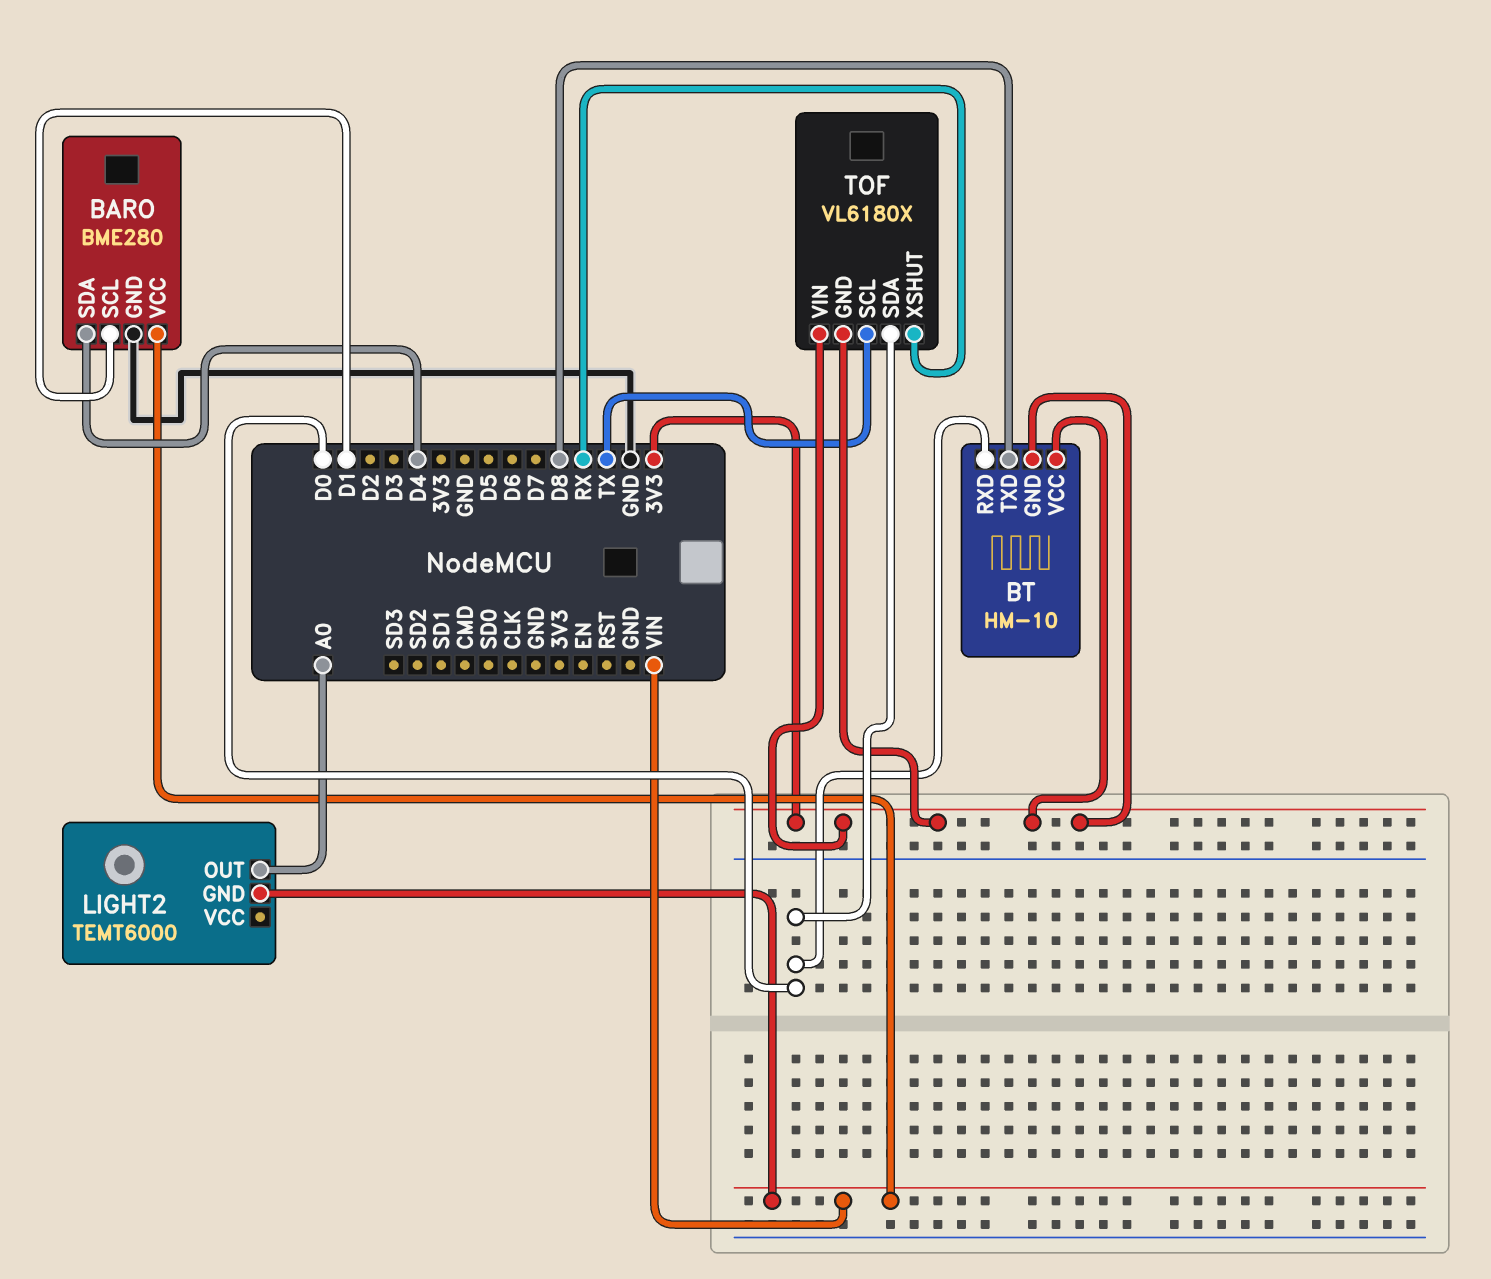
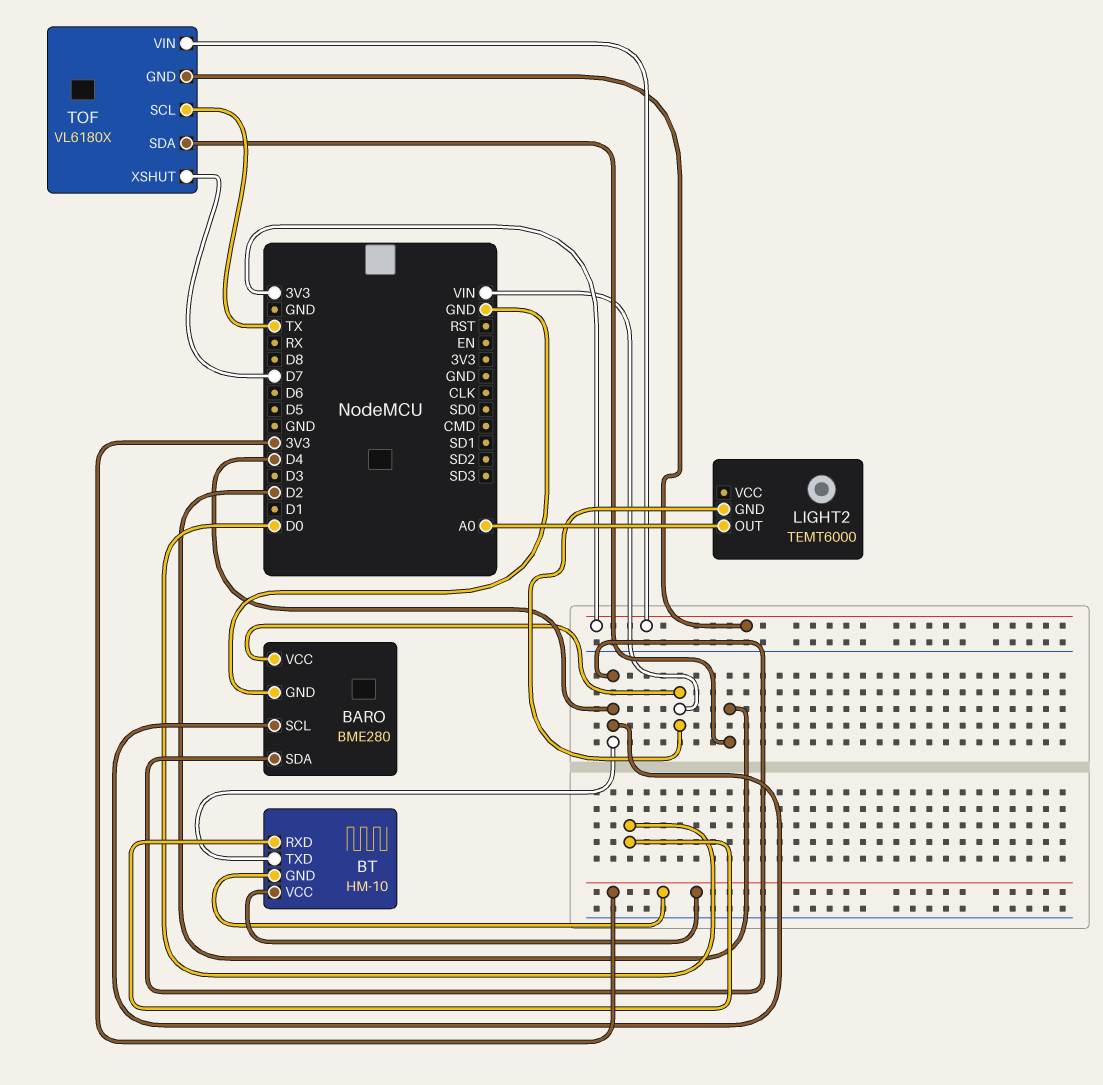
BARO pin SCL: D1 -> D4
BT pin TXD: D8 -> D4
TOF pin SDA: D0 -> D2
TOF pin XSHUT: RX -> D7

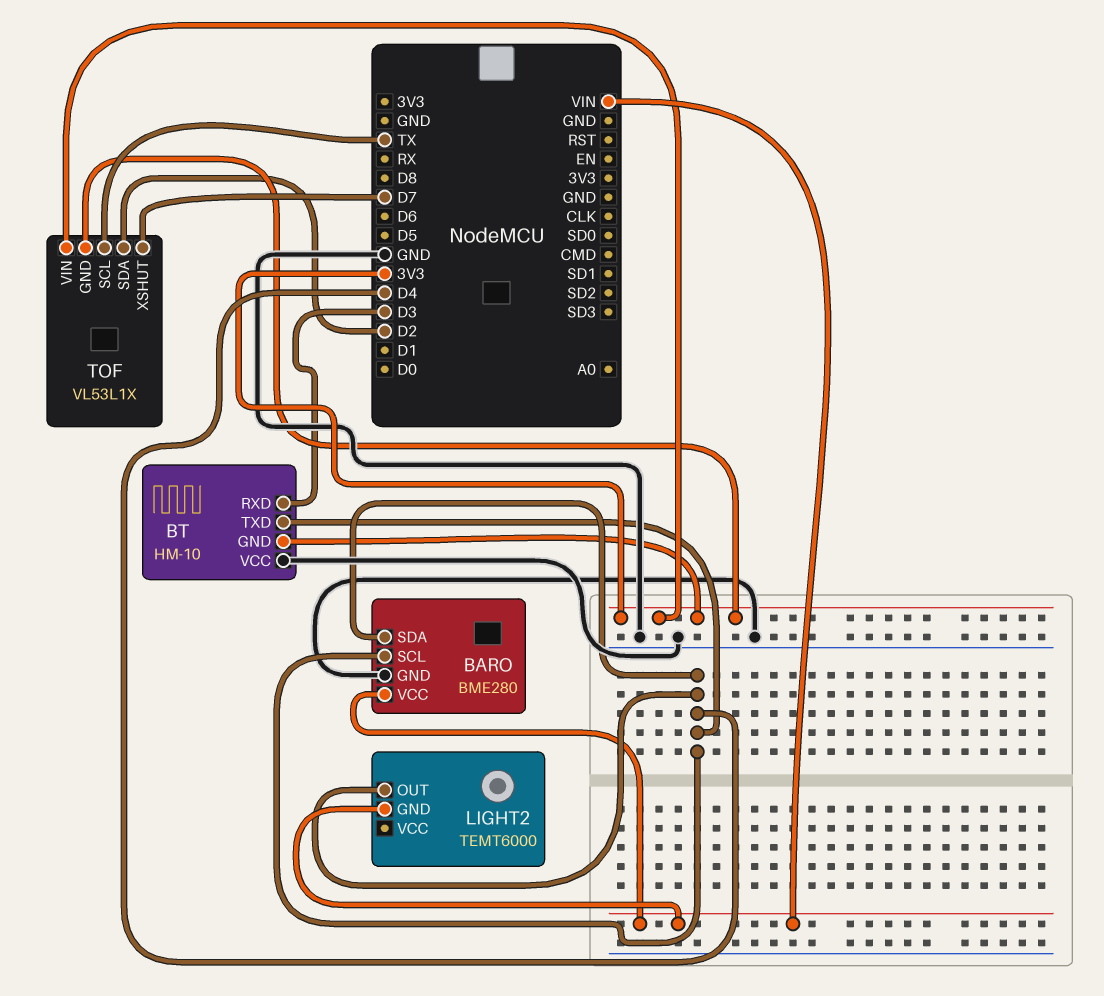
BT pin RXD: D0 -> D3
BT pin VCC: 3V3 -> GND
LIGHT2 pin OUT: A0 -> D4
TOF: VL6180X -> VL53L1X

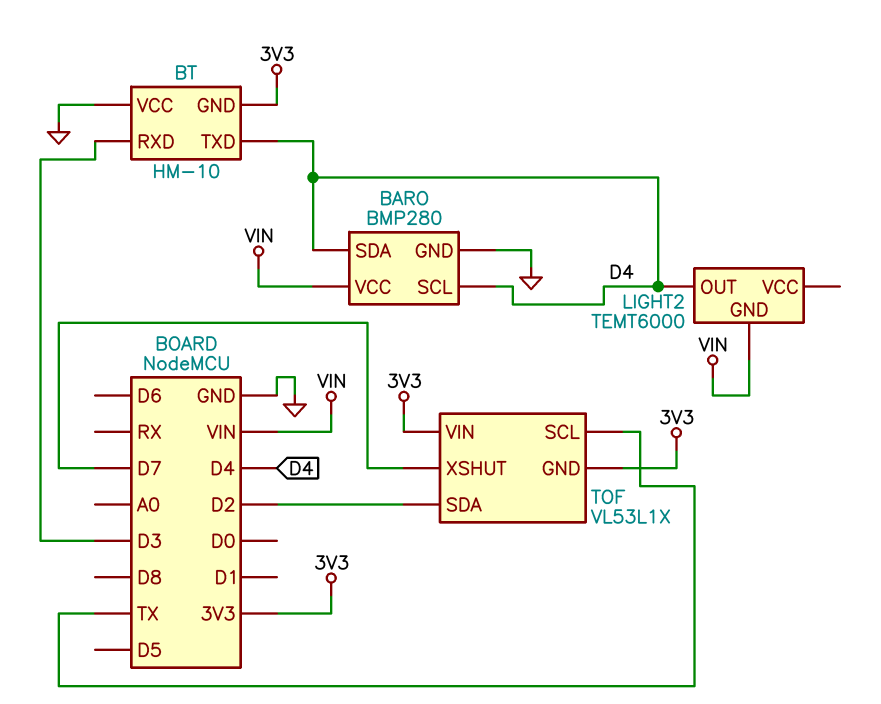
BARO: BME280 -> BMP280

